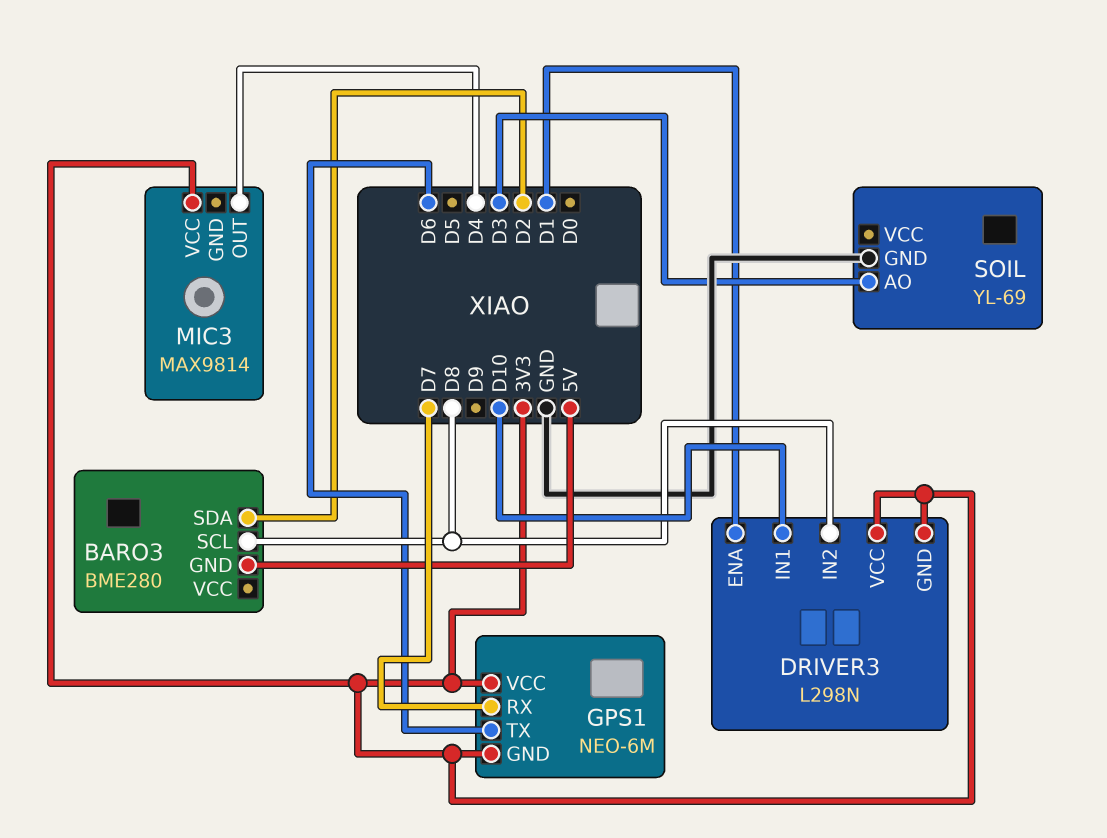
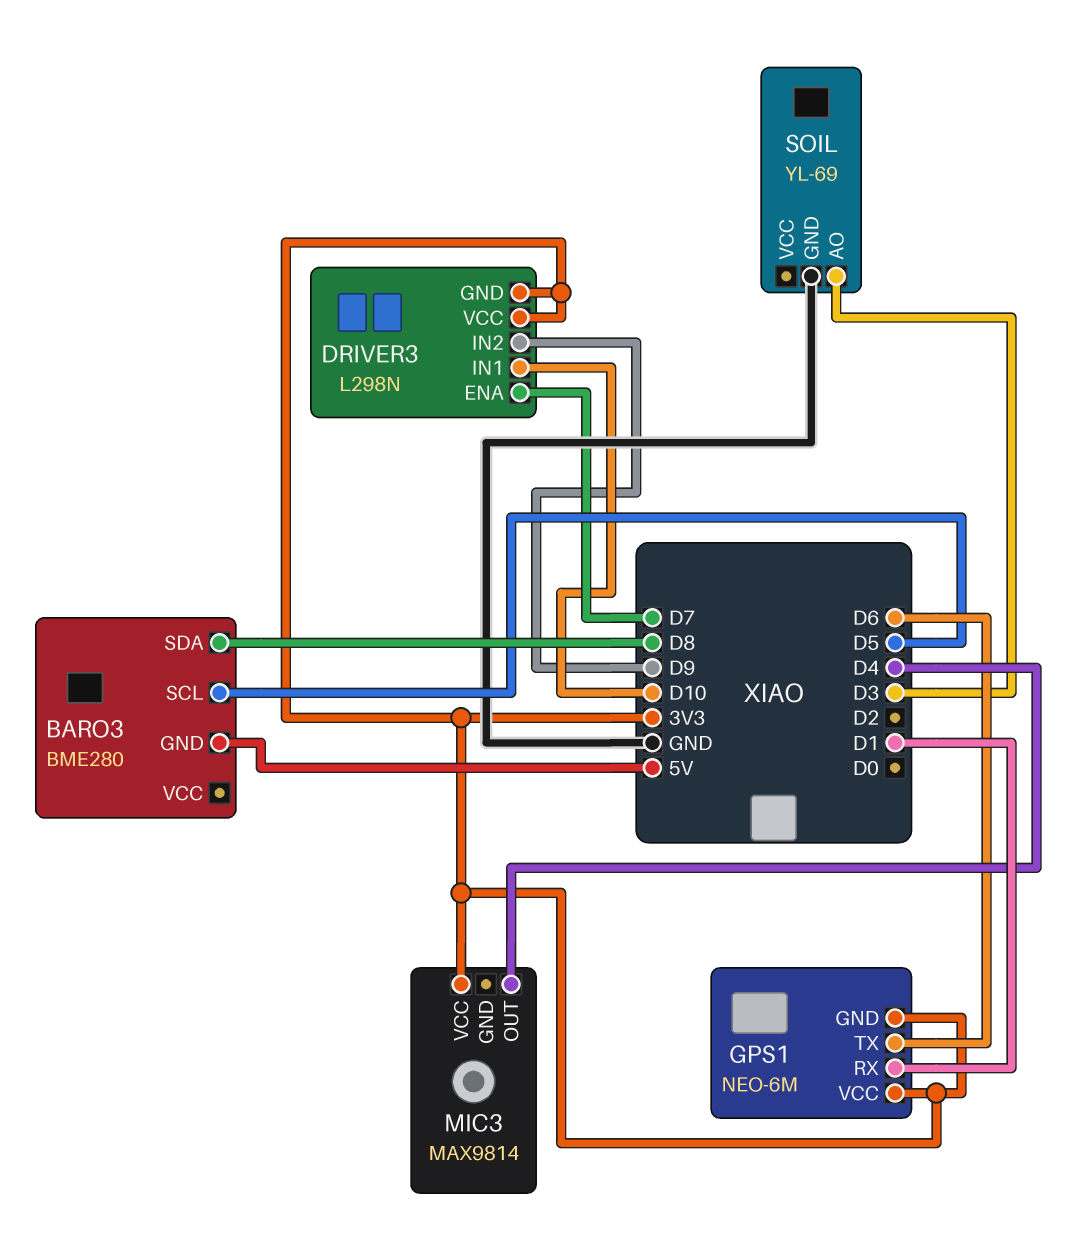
BARO3 pin SCL: D8 -> D5
BARO3 pin SDA: D2 -> D8
DRIVER3 pin ENA: D1 -> D7
DRIVER3 pin IN2: D8 -> D9
GPS1 pin RX: D7 -> D1

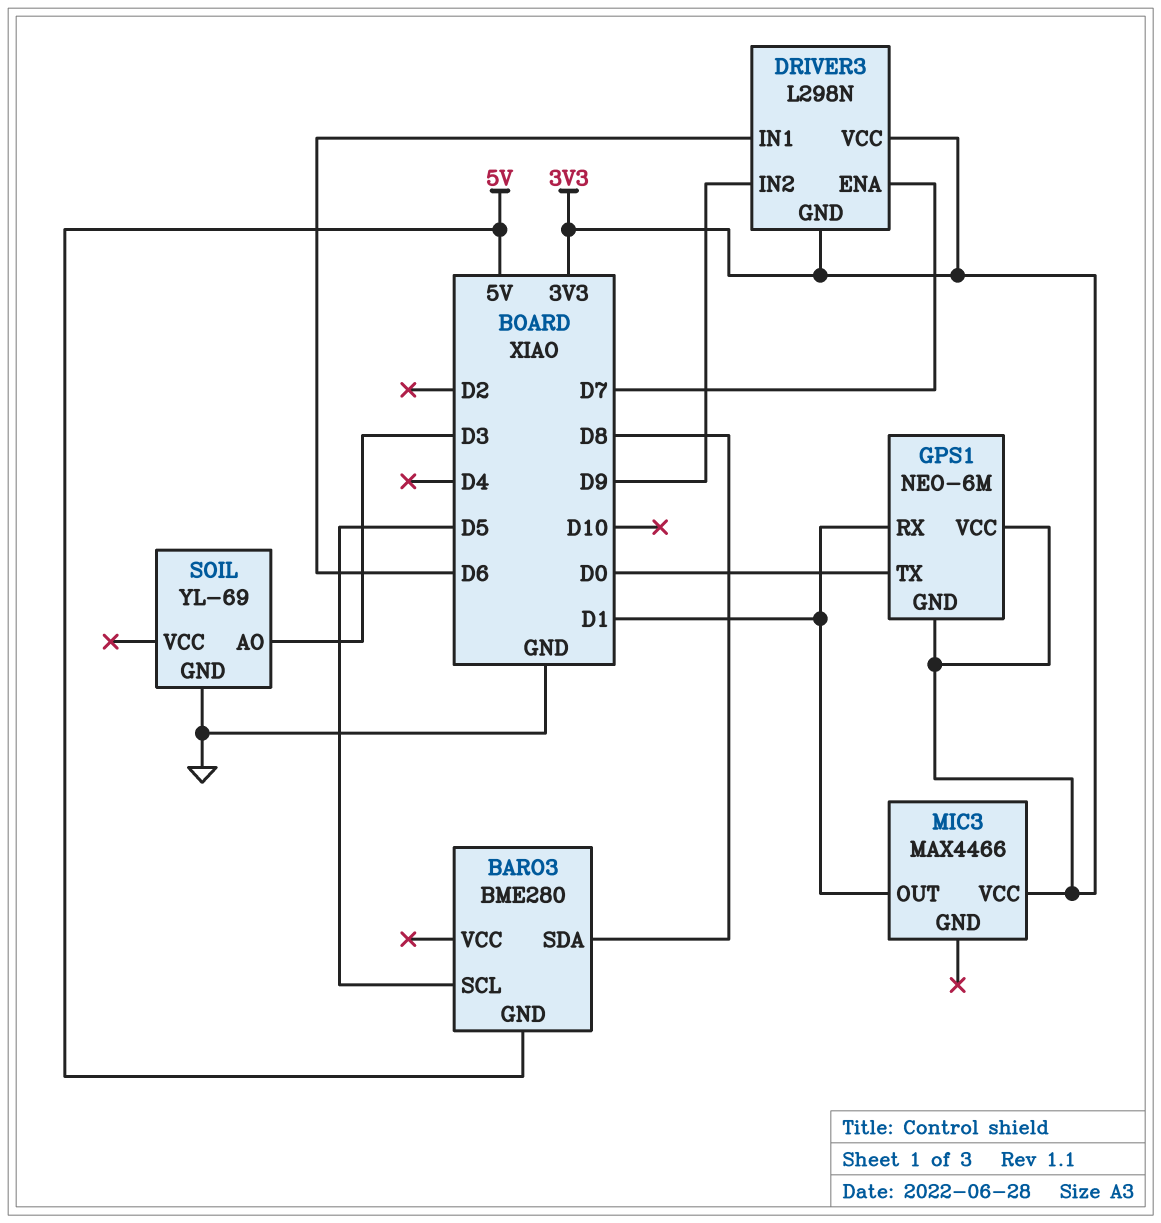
DRIVER3 pin IN1: D10 -> D6
GPS1 pin TX: D6 -> D0
MIC3: MAX9814 -> MAX4466
MIC3 pin OUT: D4 -> D1

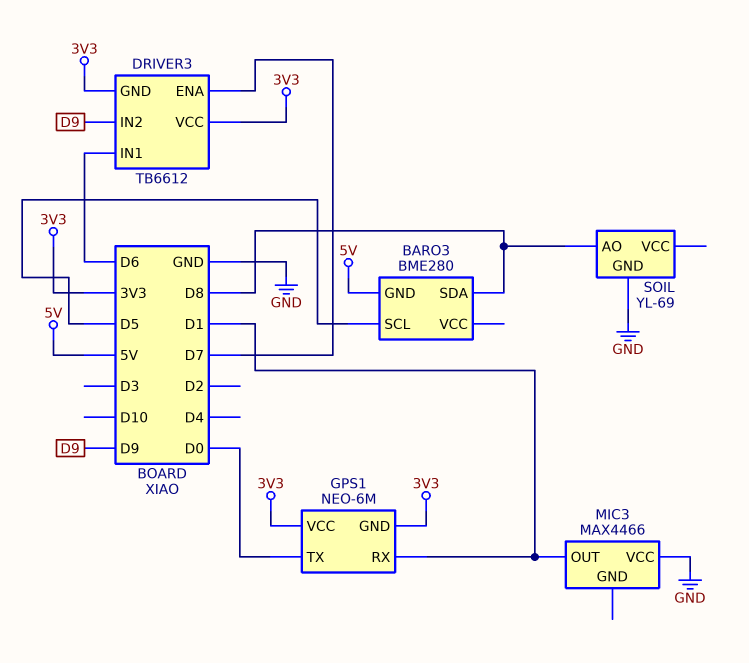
DRIVER3: L298N -> TB6612
MIC3 pin VCC: 3V3 -> GND
SOIL pin AO: D3 -> D8

